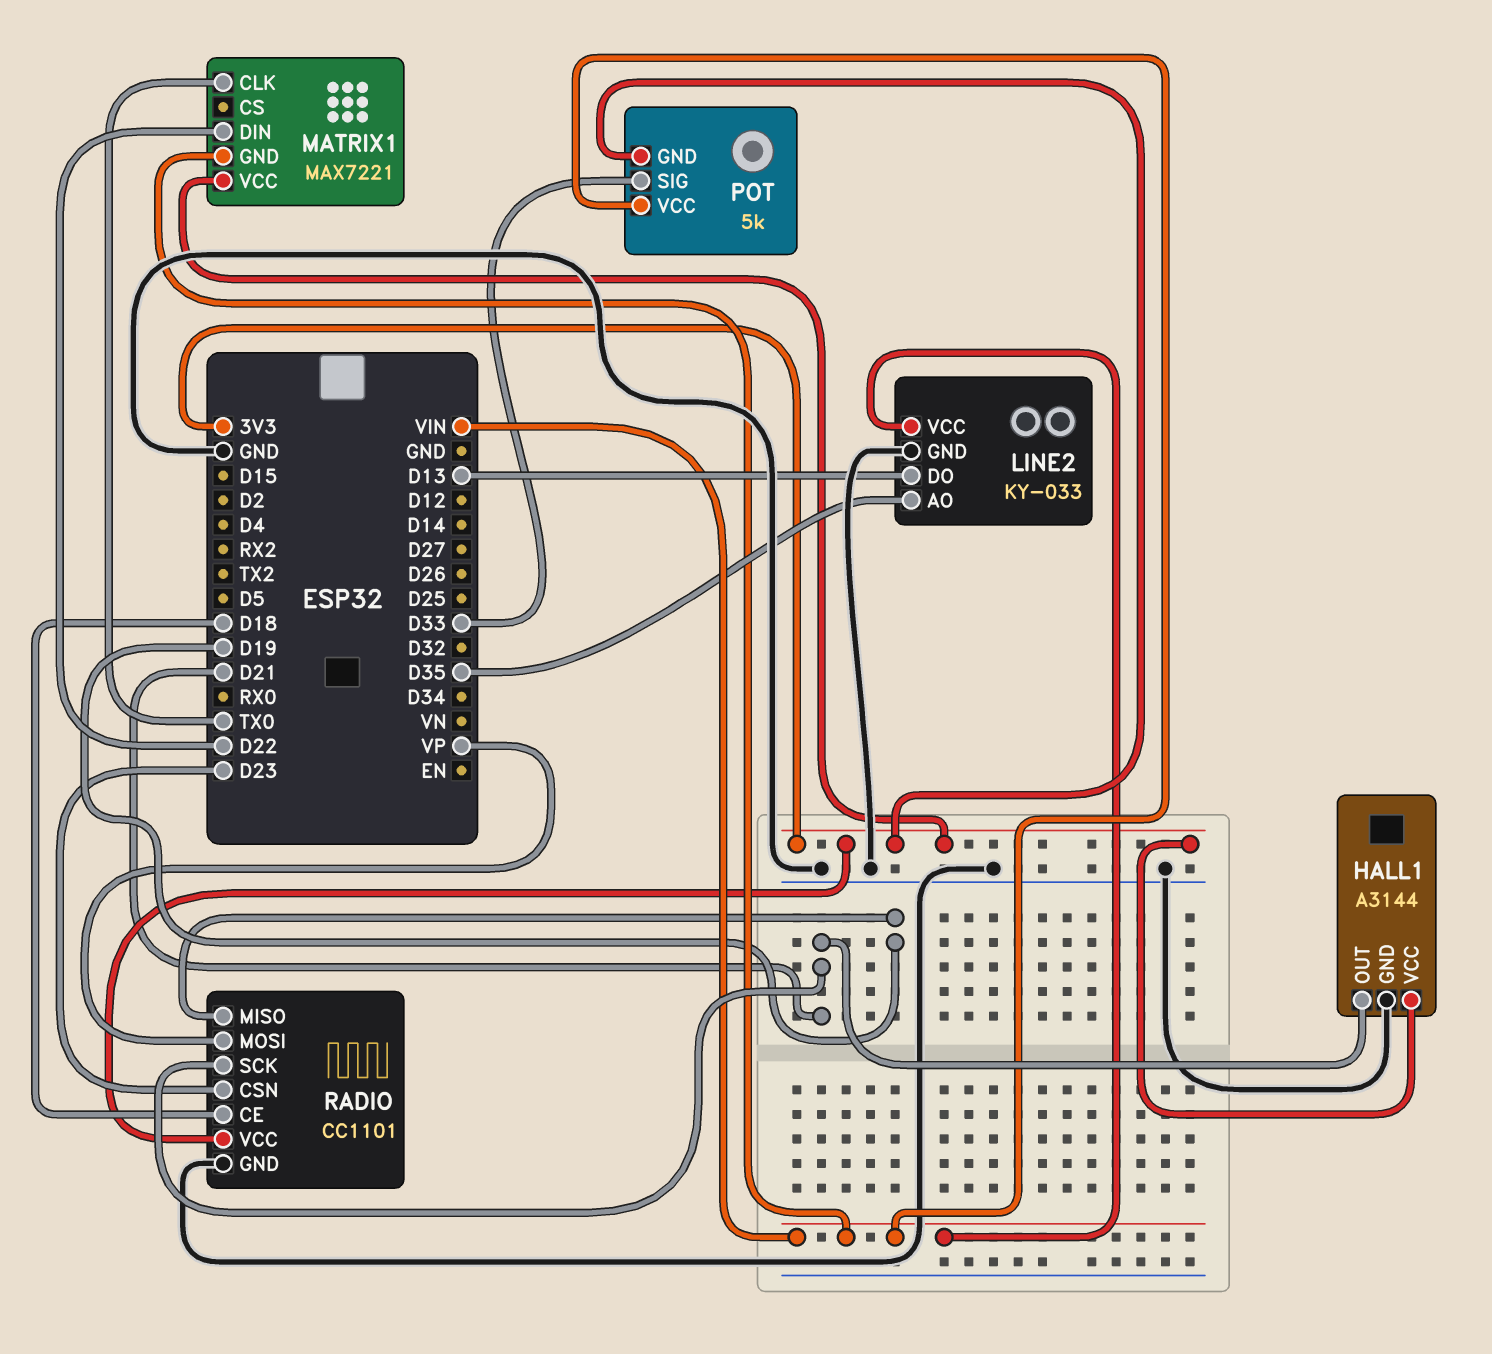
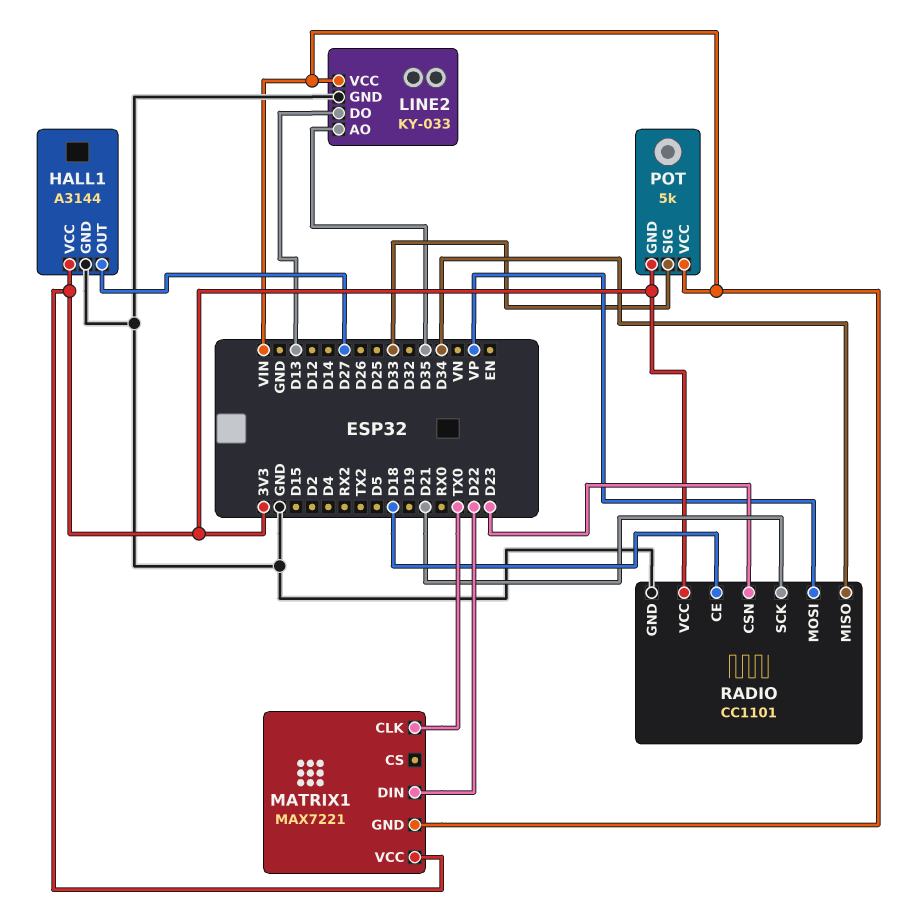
HALL1 pin OUT: D21 -> D27
RADIO pin MISO: D19 -> D34

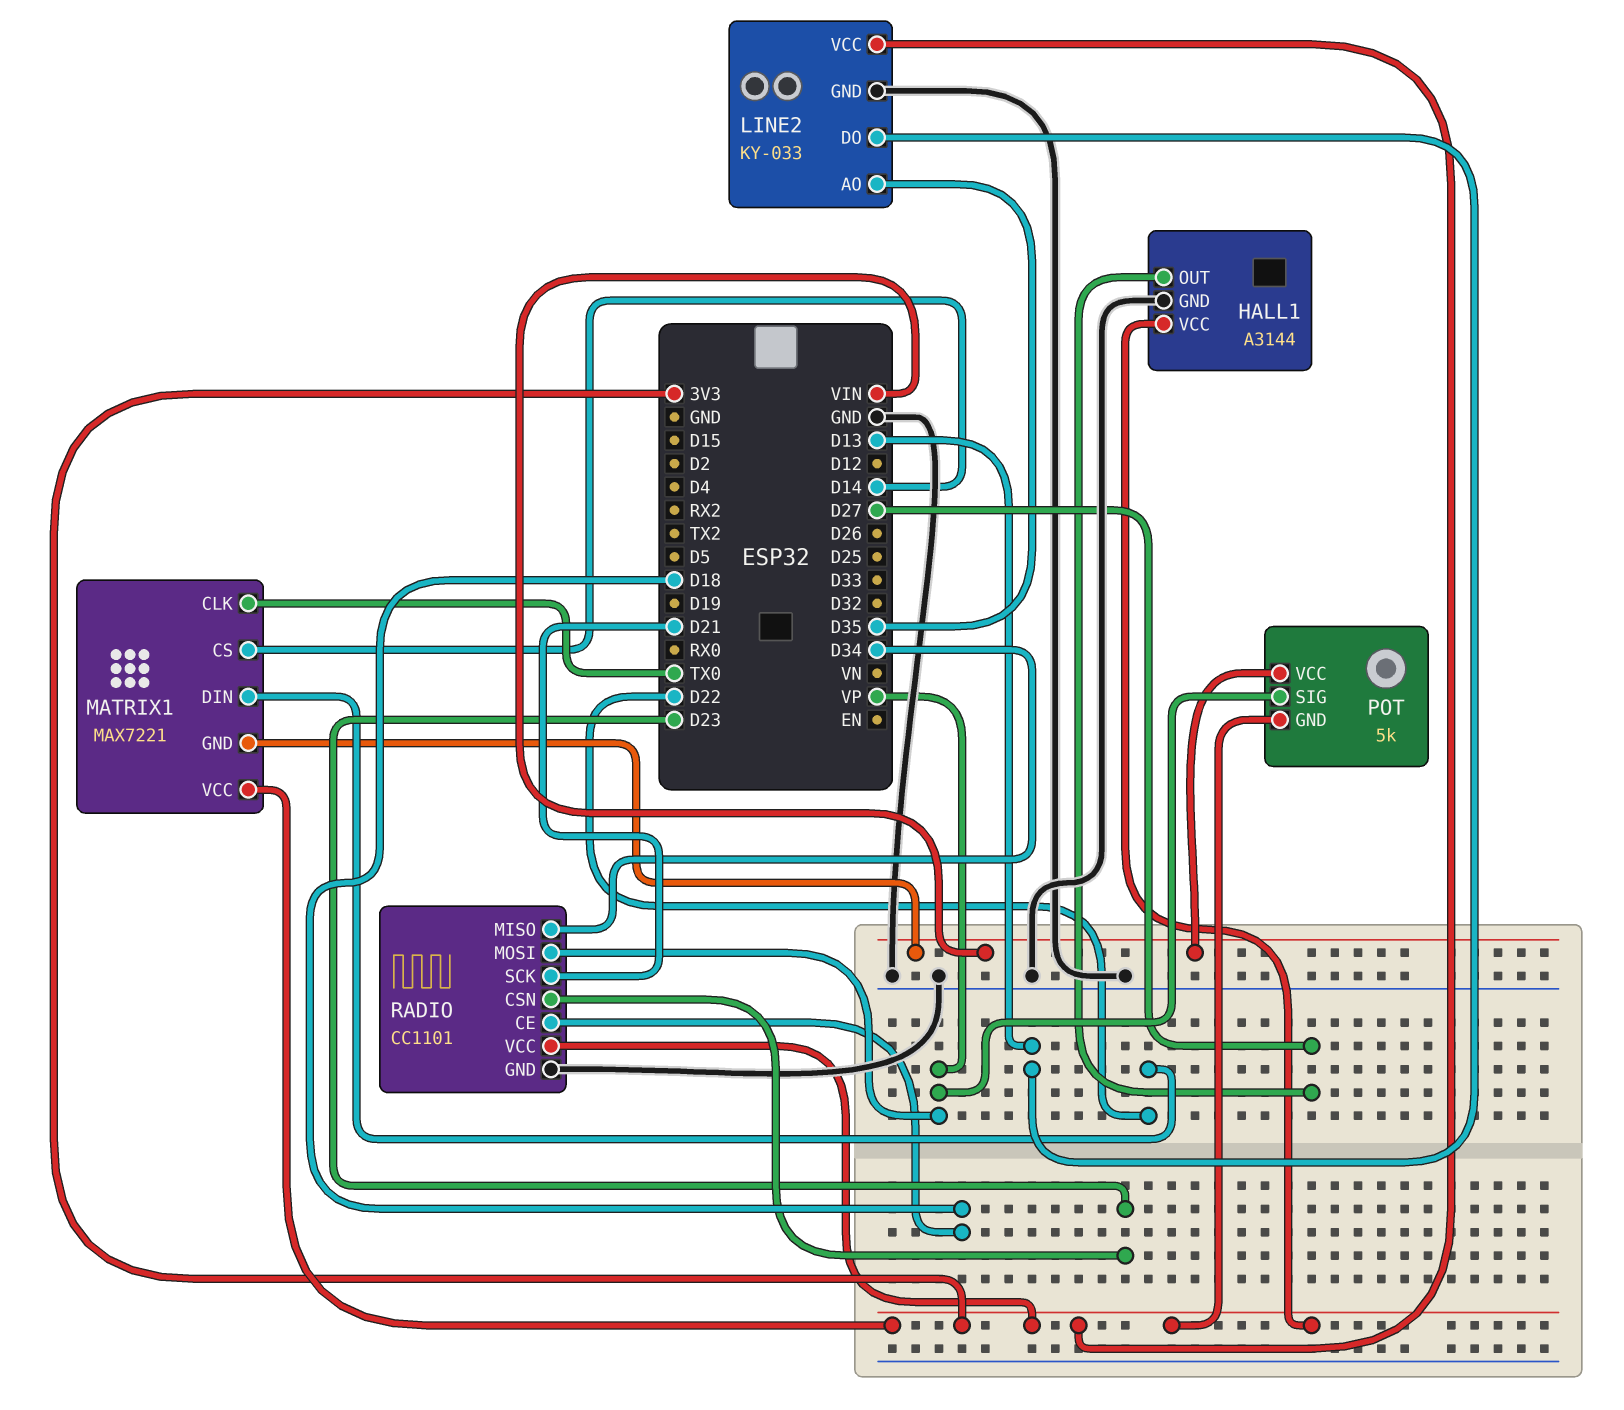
LINE2 pin VCC: VIN -> 3V3
MATRIX1 pin CS: none -> D14
POT pin SIG: D33 -> VP

